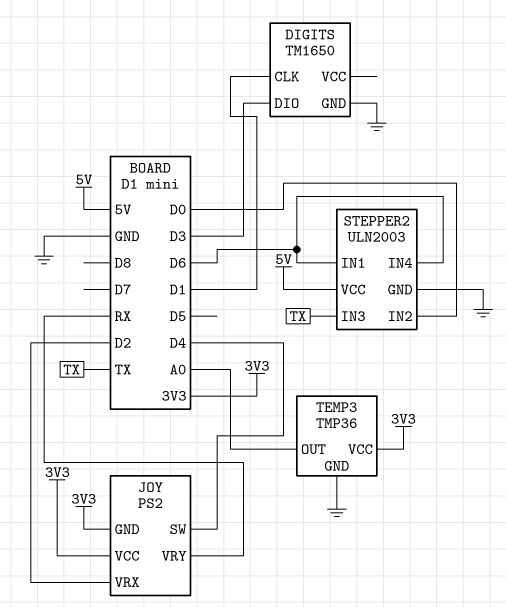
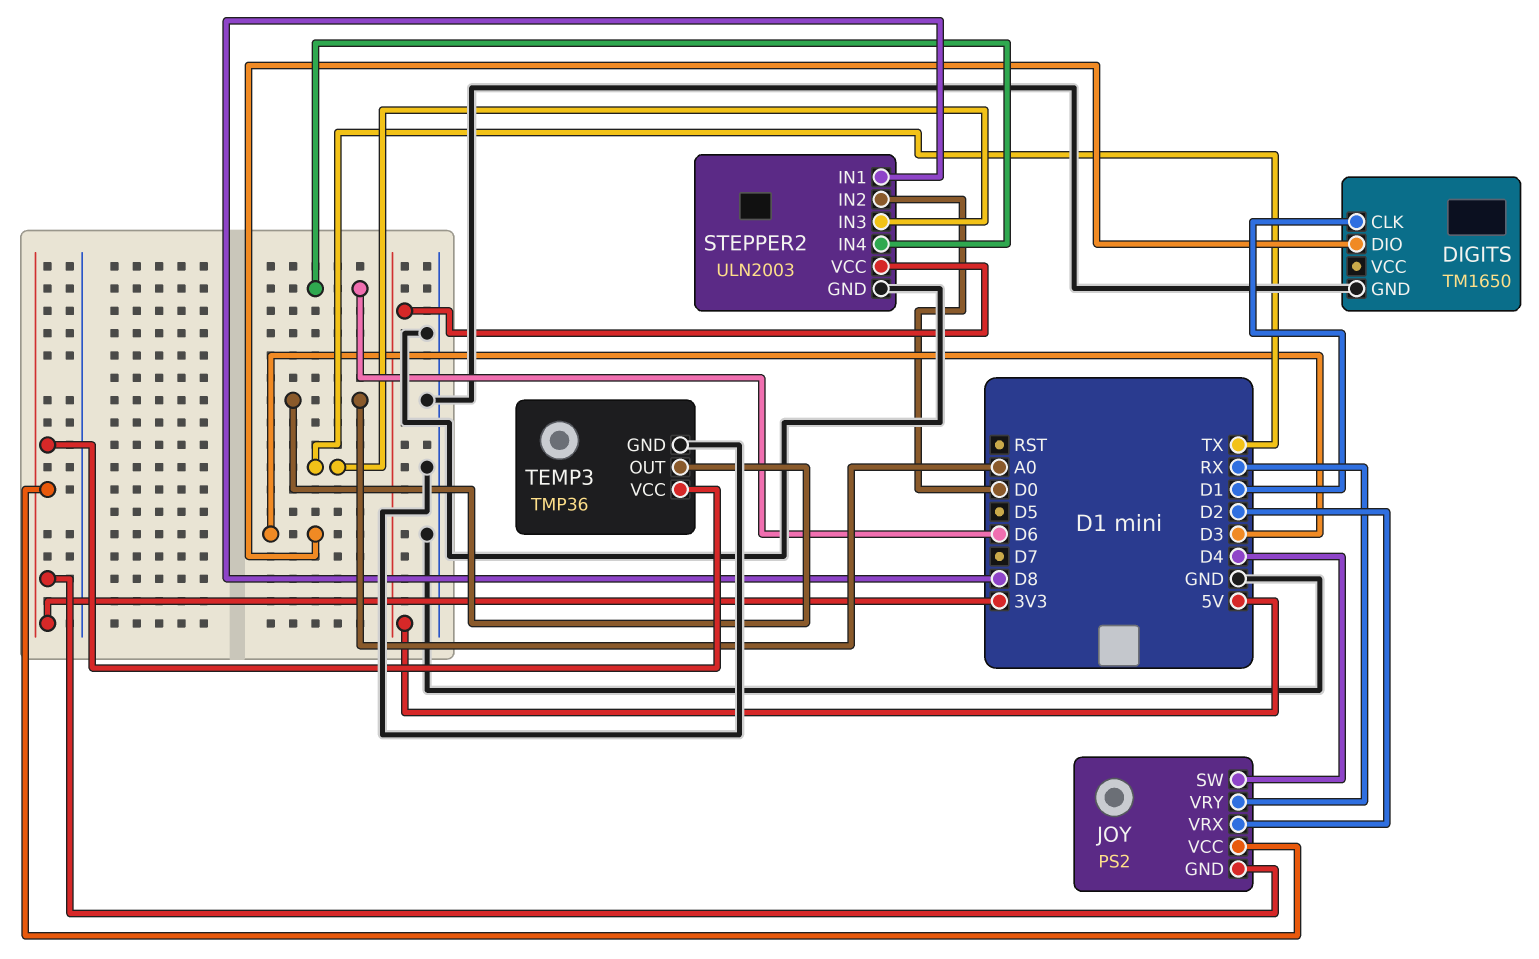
STEPPER2 pin IN1: D6 -> D8

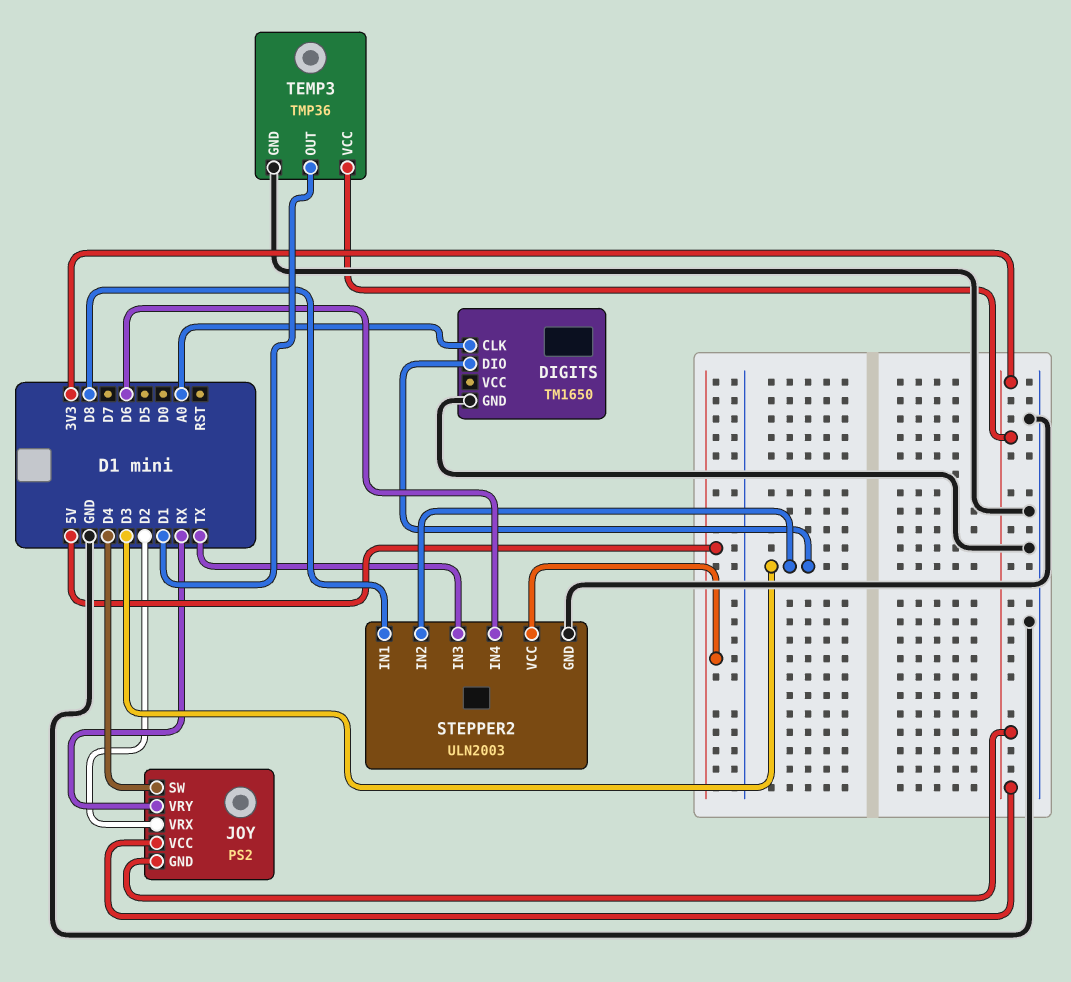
DIGITS pin CLK: D1 -> A0
STEPPER2 pin IN2: D0 -> D3
TEMP3 pin OUT: A0 -> D1

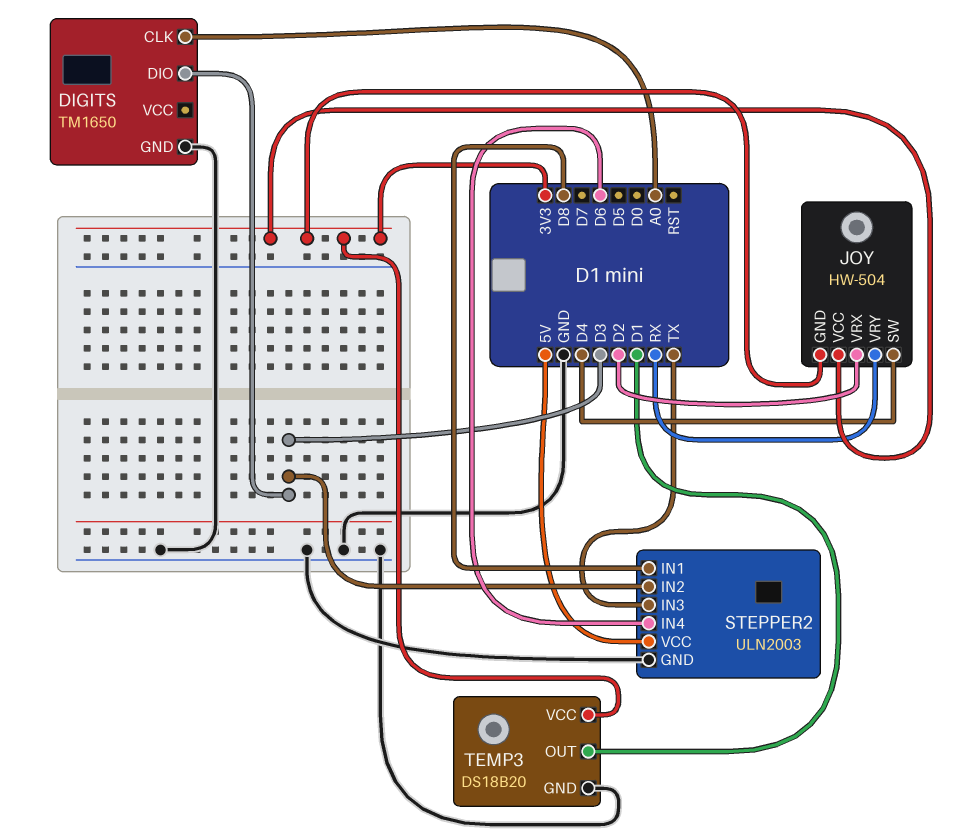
JOY: PS2 -> HW-504
TEMP3: TMP36 -> DS18B20

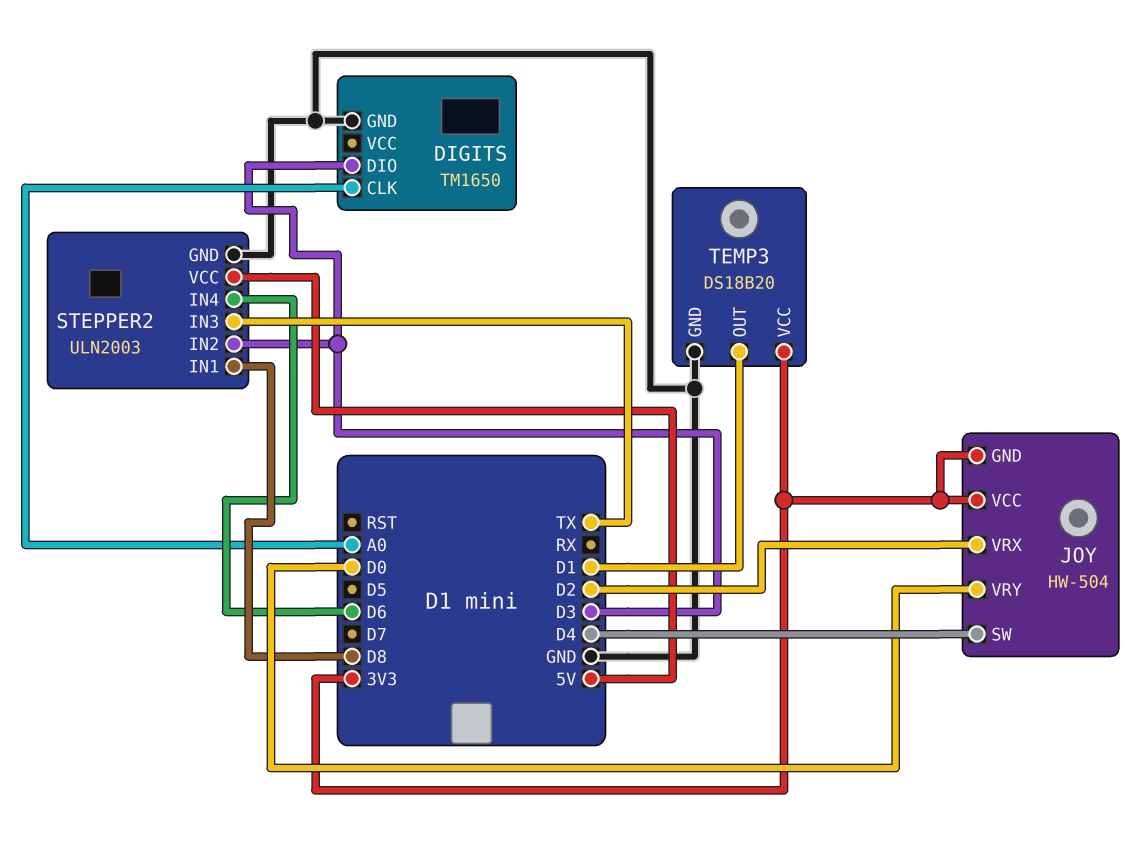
JOY pin VRY: RX -> D0

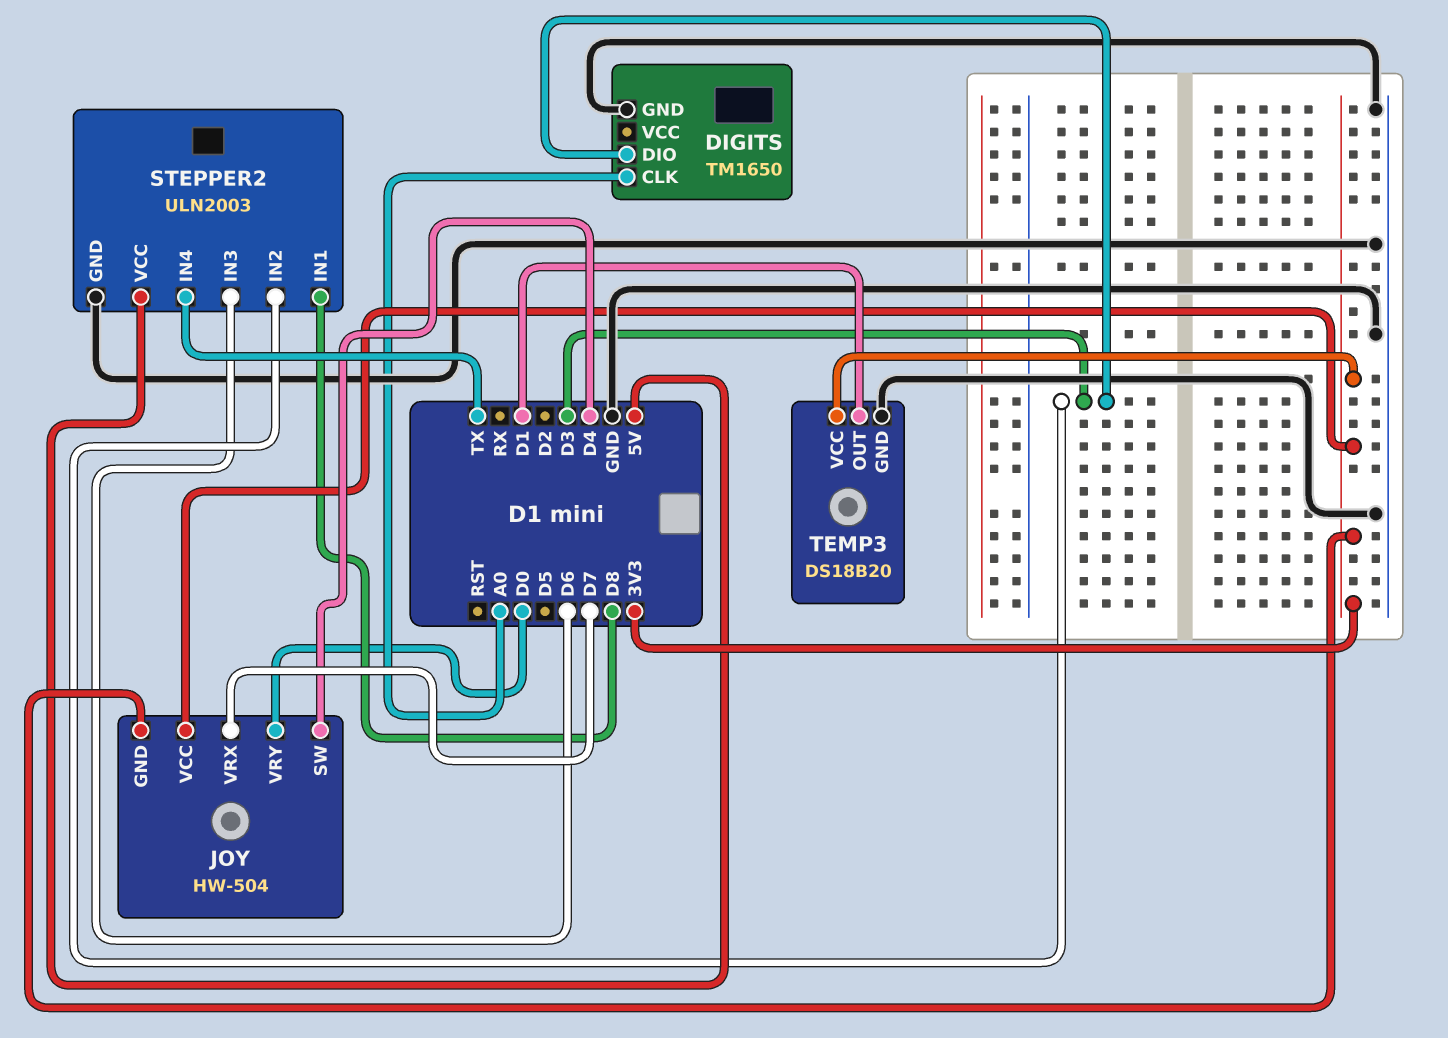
JOY pin VRX: D2 -> D7
STEPPER2 pin IN3: TX -> D6
STEPPER2 pin IN4: D6 -> TX

